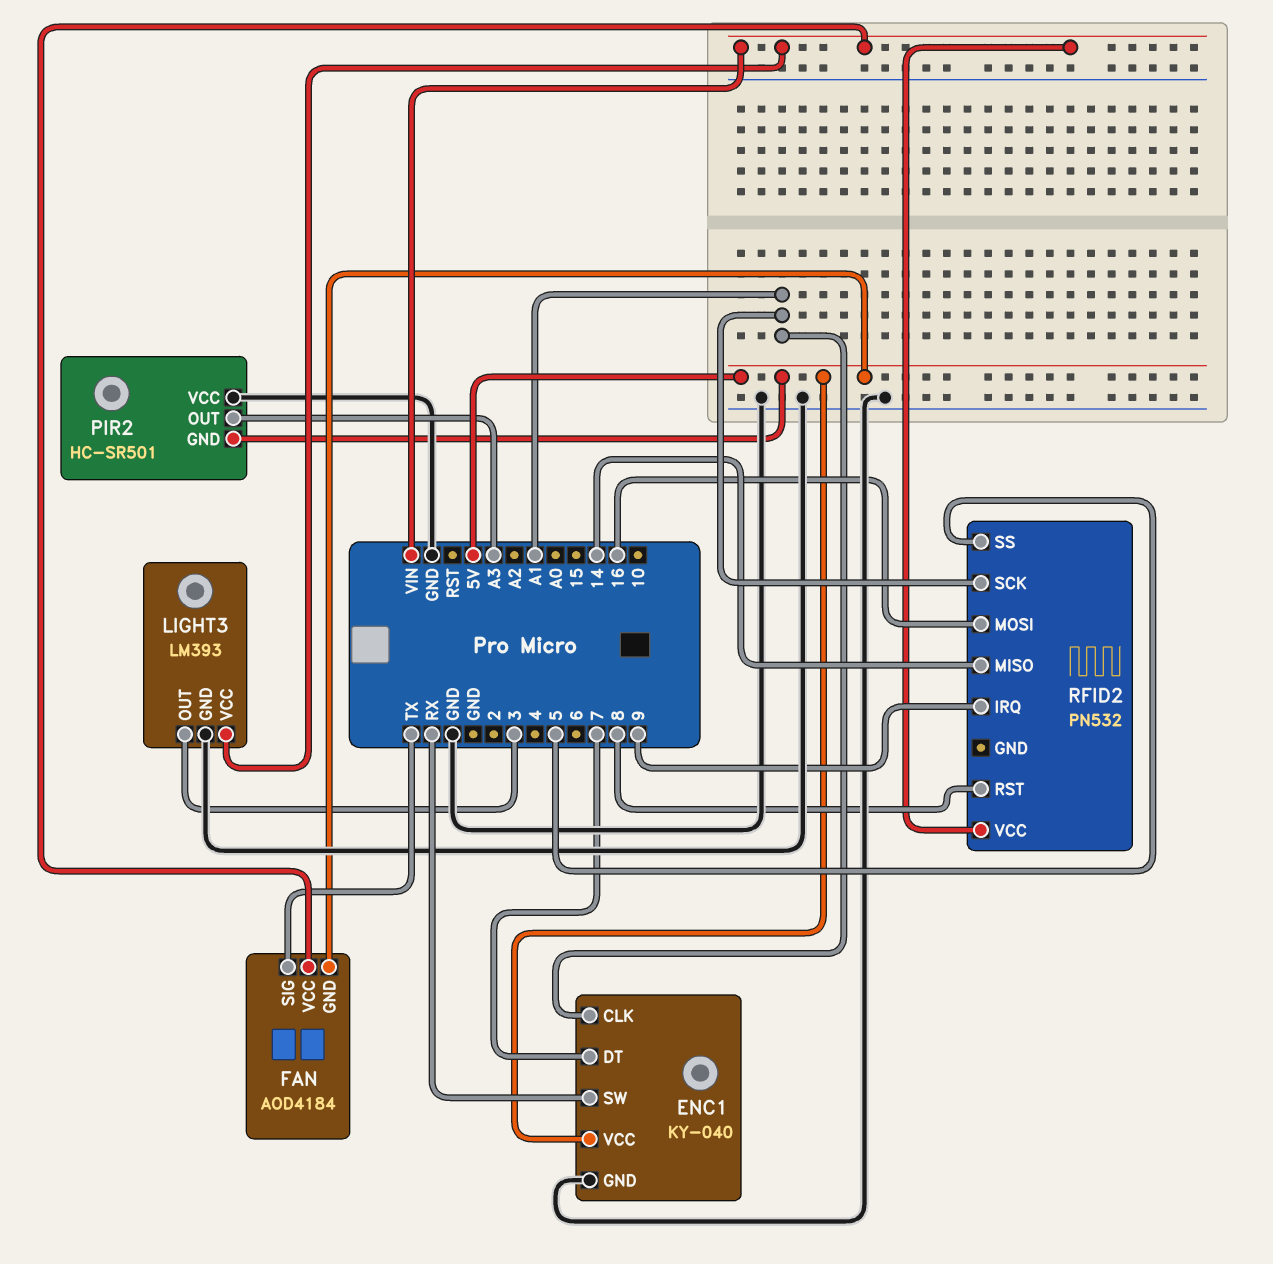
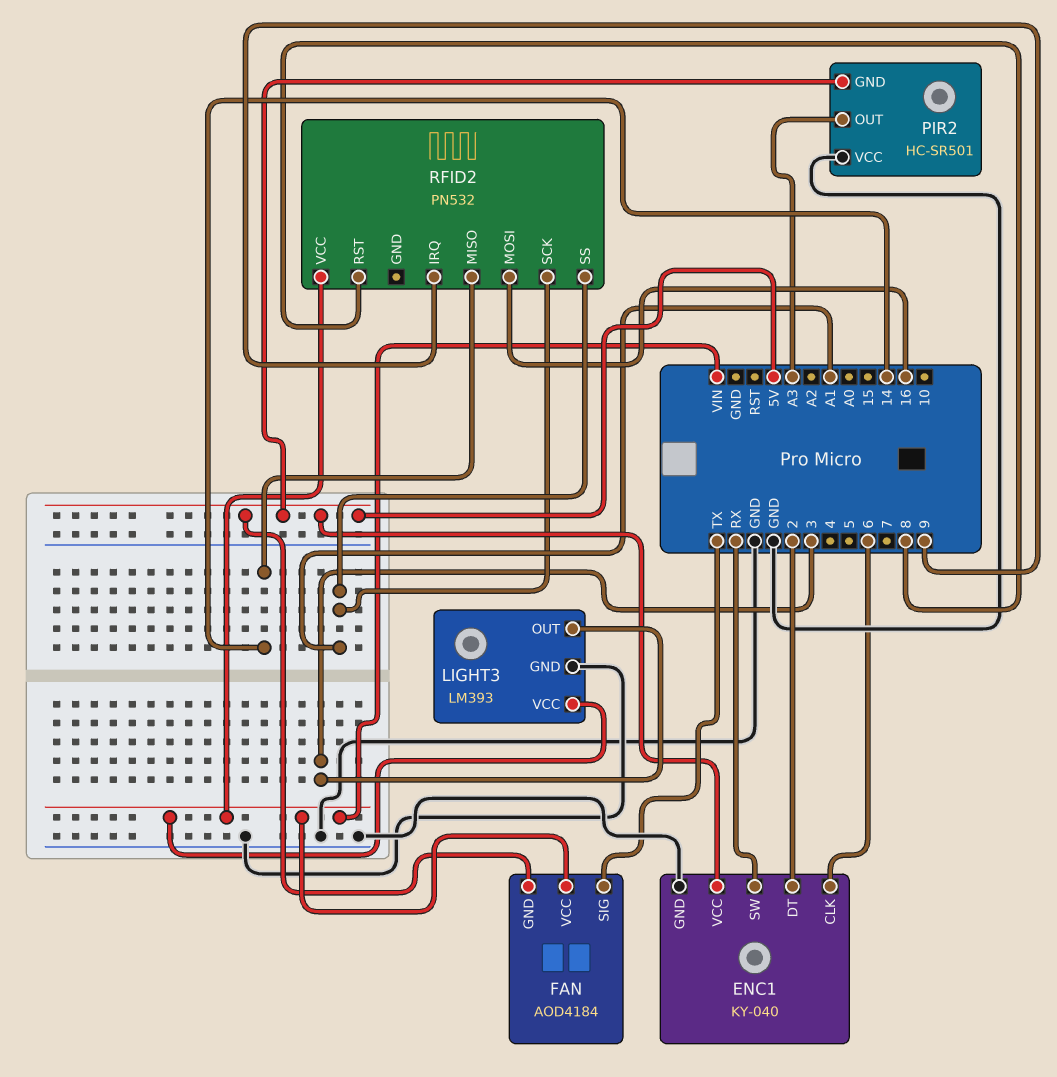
ENC1 pin CLK: A1 -> 6
ENC1 pin DT: 7 -> 2
RFID2 pin SS: 5 -> A1

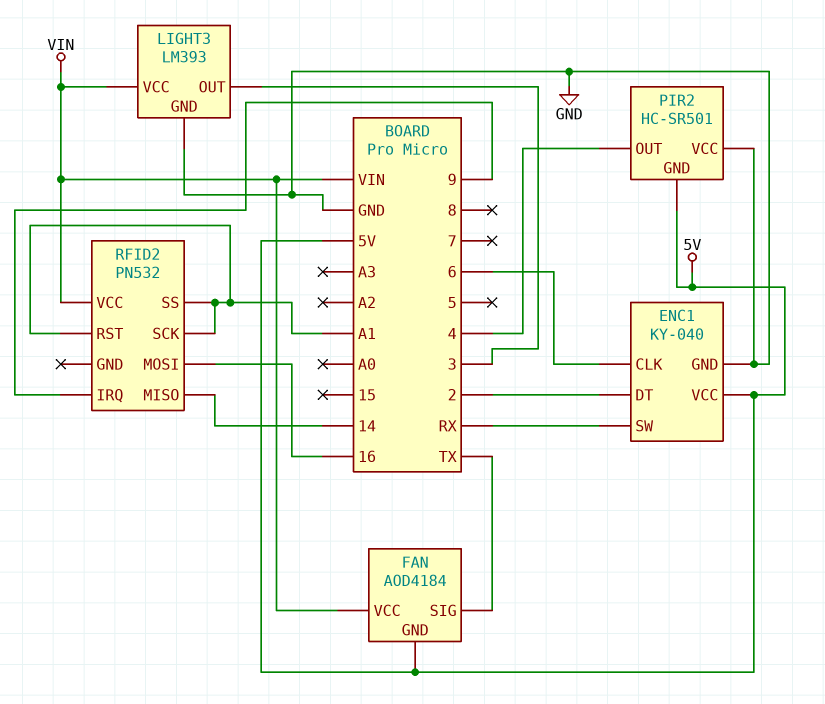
PIR2 pin OUT: A3 -> 4
RFID2 pin RST: 8 -> A1

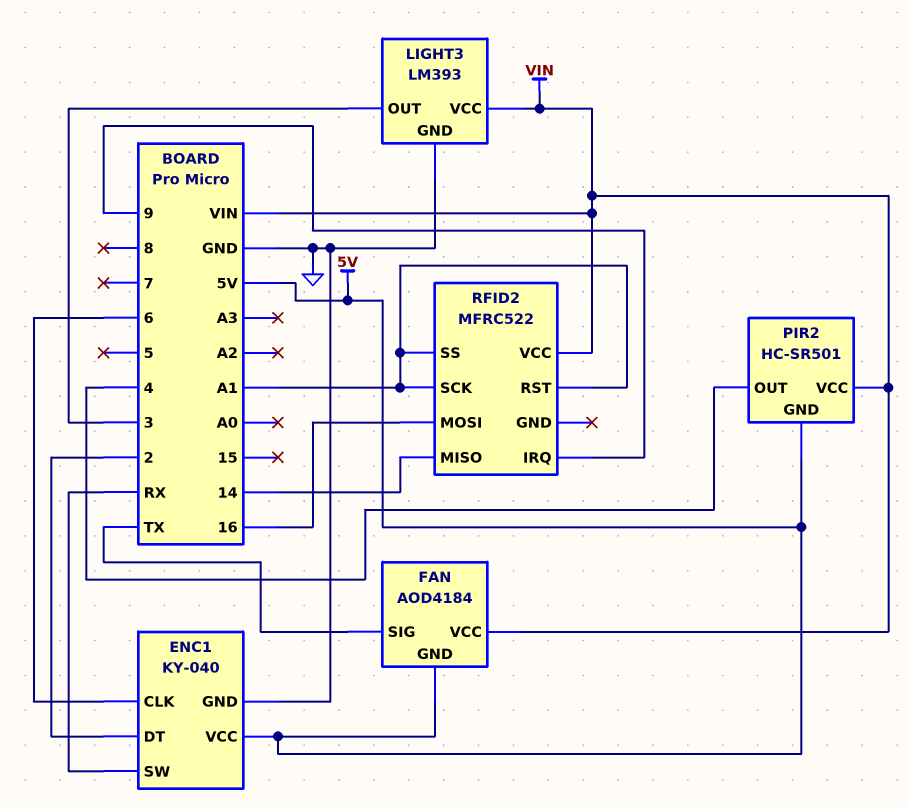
PIR2 pin VCC: GND -> VIN
RFID2: PN532 -> MFRC522

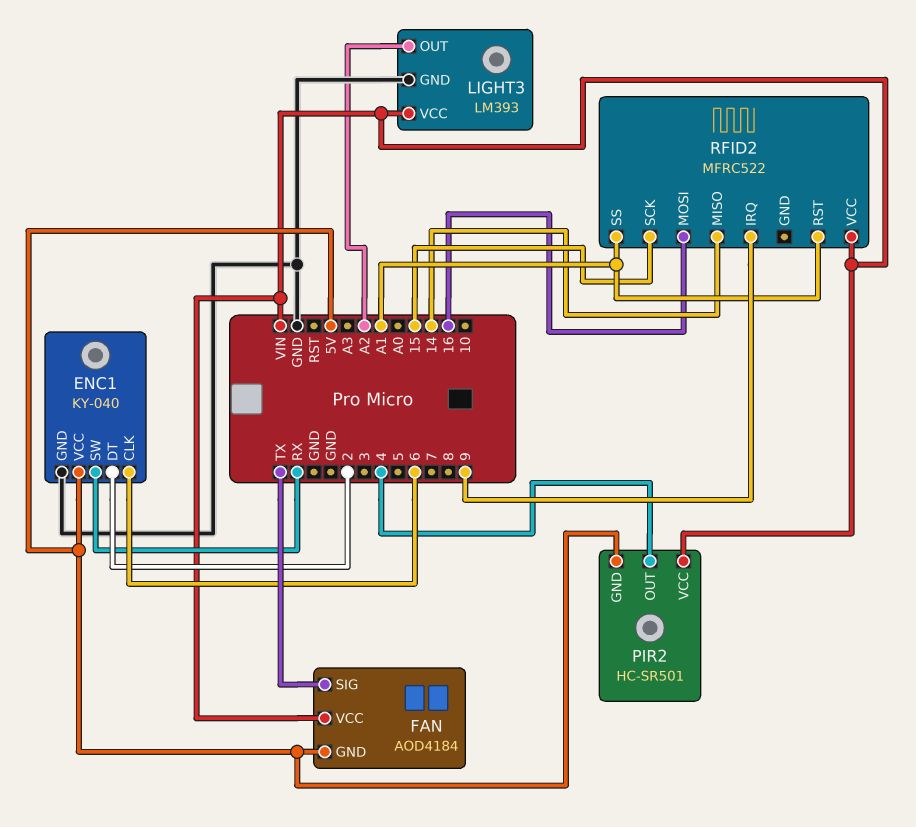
LIGHT3 pin OUT: 3 -> A2
RFID2 pin SCK: A1 -> 15

